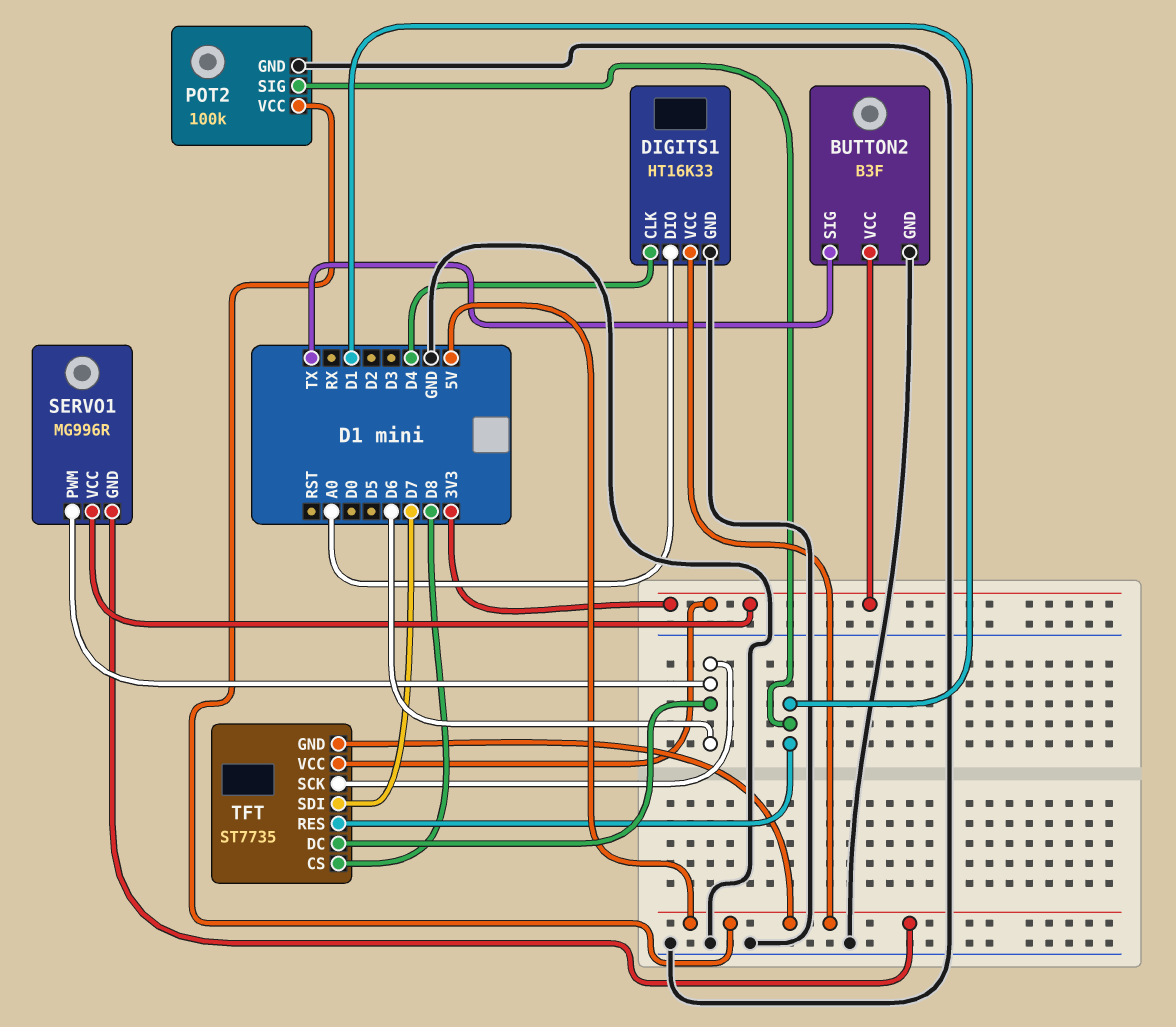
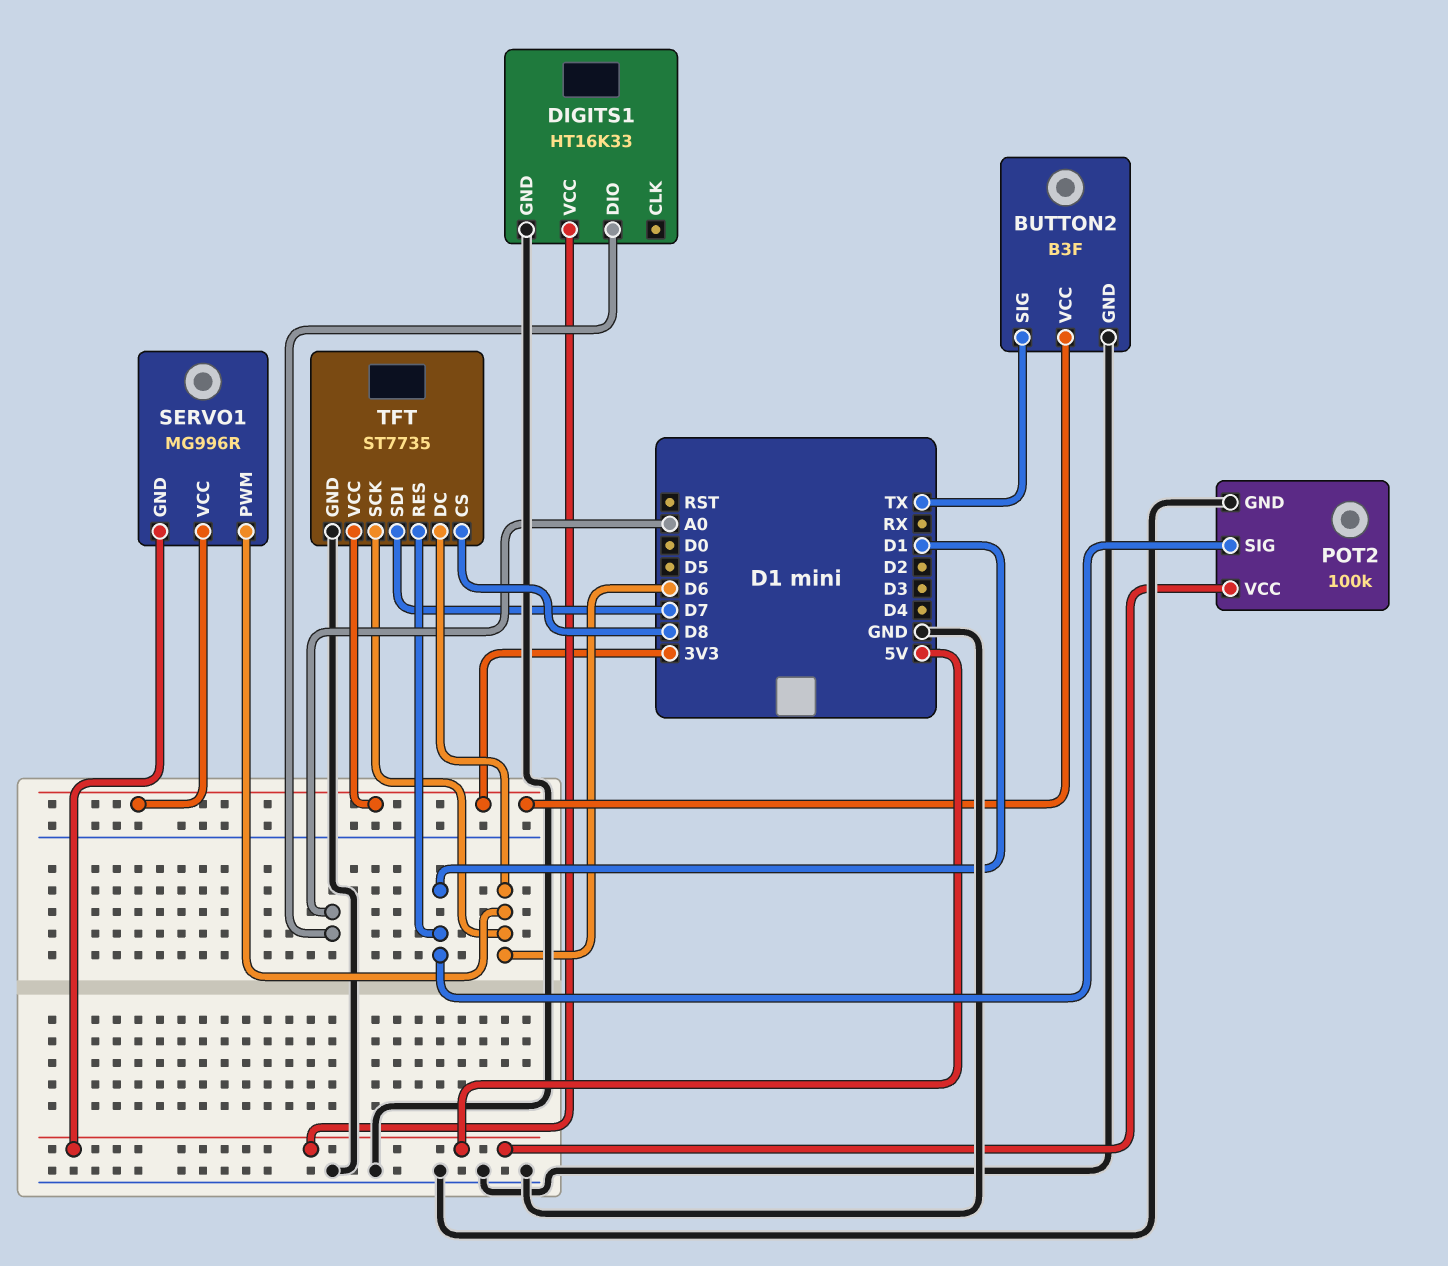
DIGITS1 pin CLK: D4 -> none
TFT pin GND: 5V -> GND

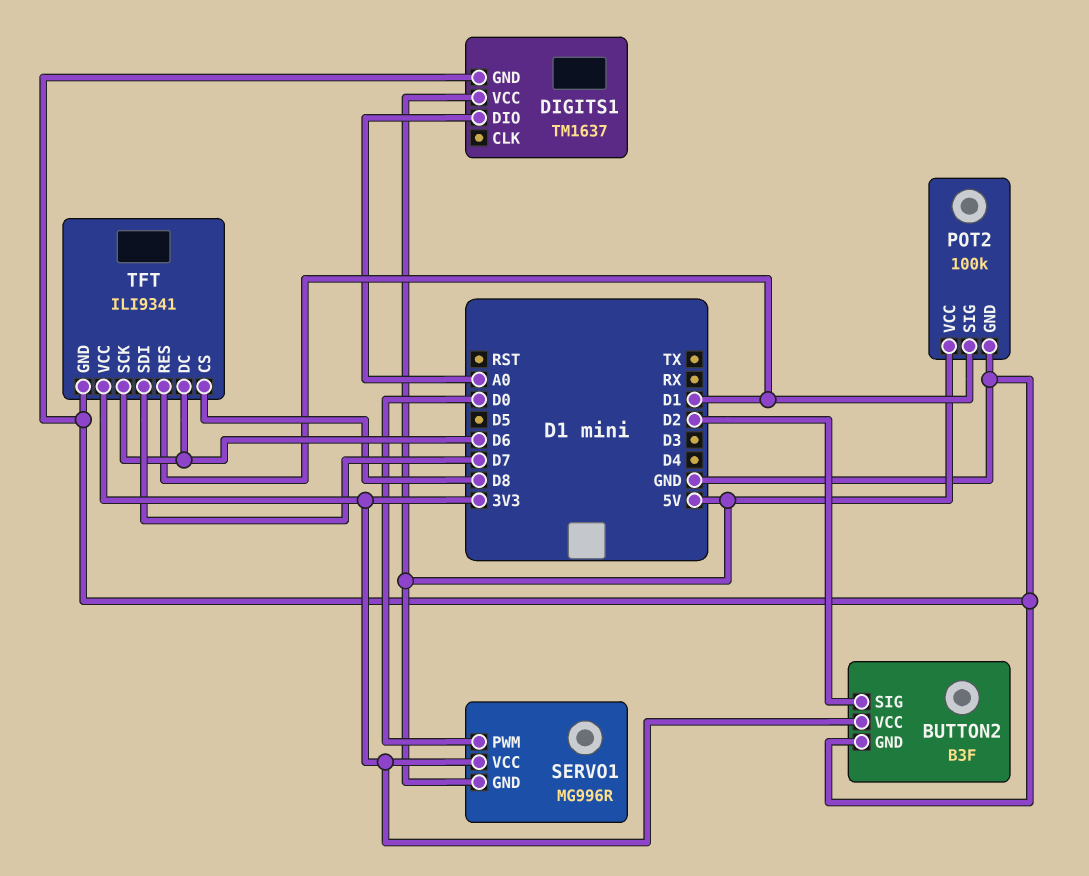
BUTTON2 pin SIG: TX -> D2
DIGITS1: HT16K33 -> TM1637
SERVO1 pin PWM: D6 -> D0
TFT: ST7735 -> ILI9341

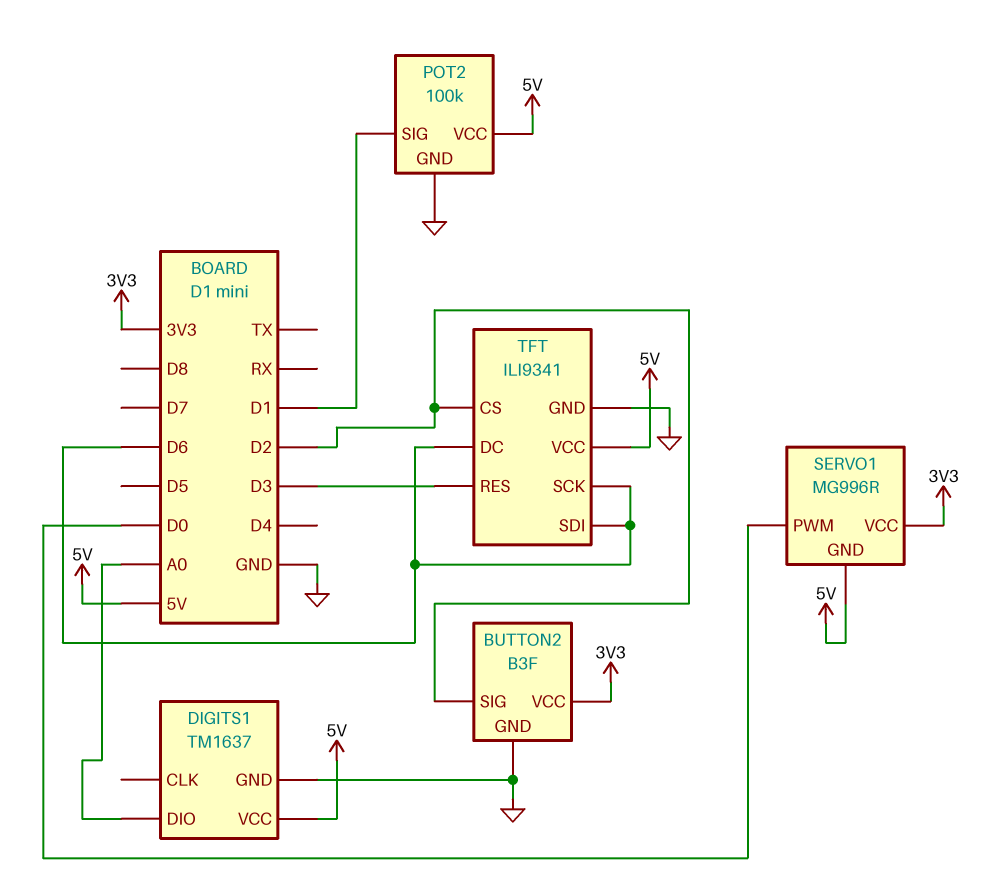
TFT pin CS: D8 -> D2
TFT pin RES: D1 -> D3
TFT pin SDI: D7 -> D6
TFT pin VCC: 3V3 -> 5V

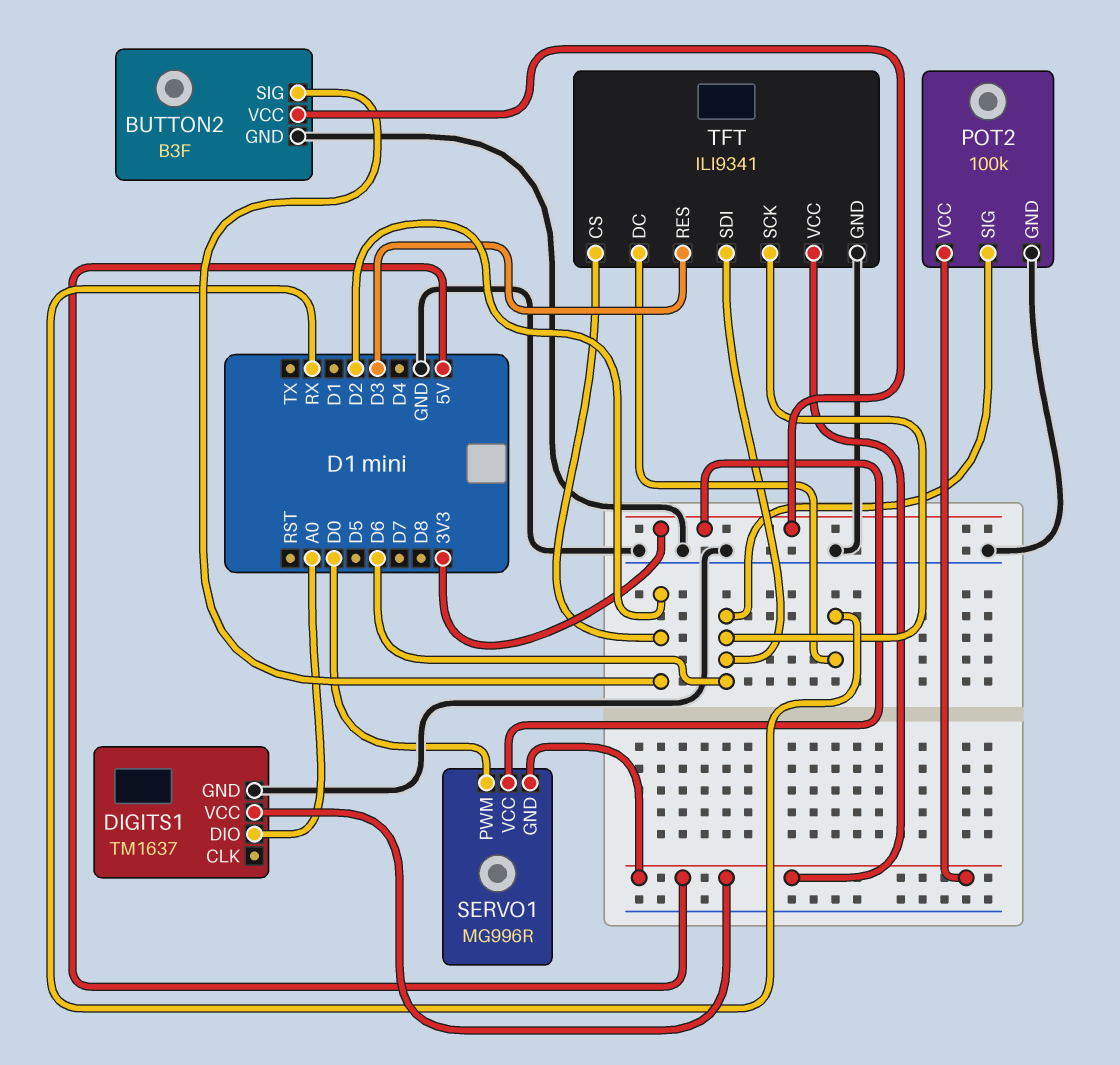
POT2 pin SIG: D1 -> D6
TFT pin DC: D6 -> RX

